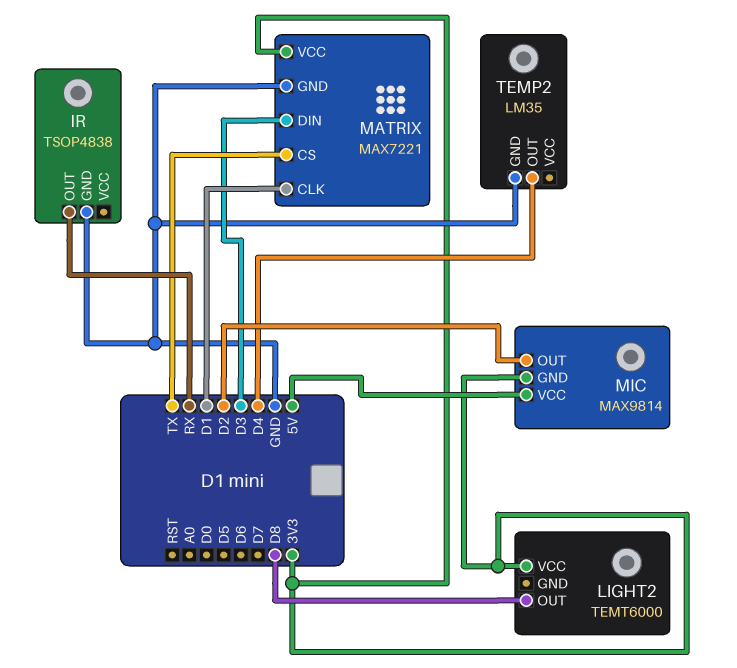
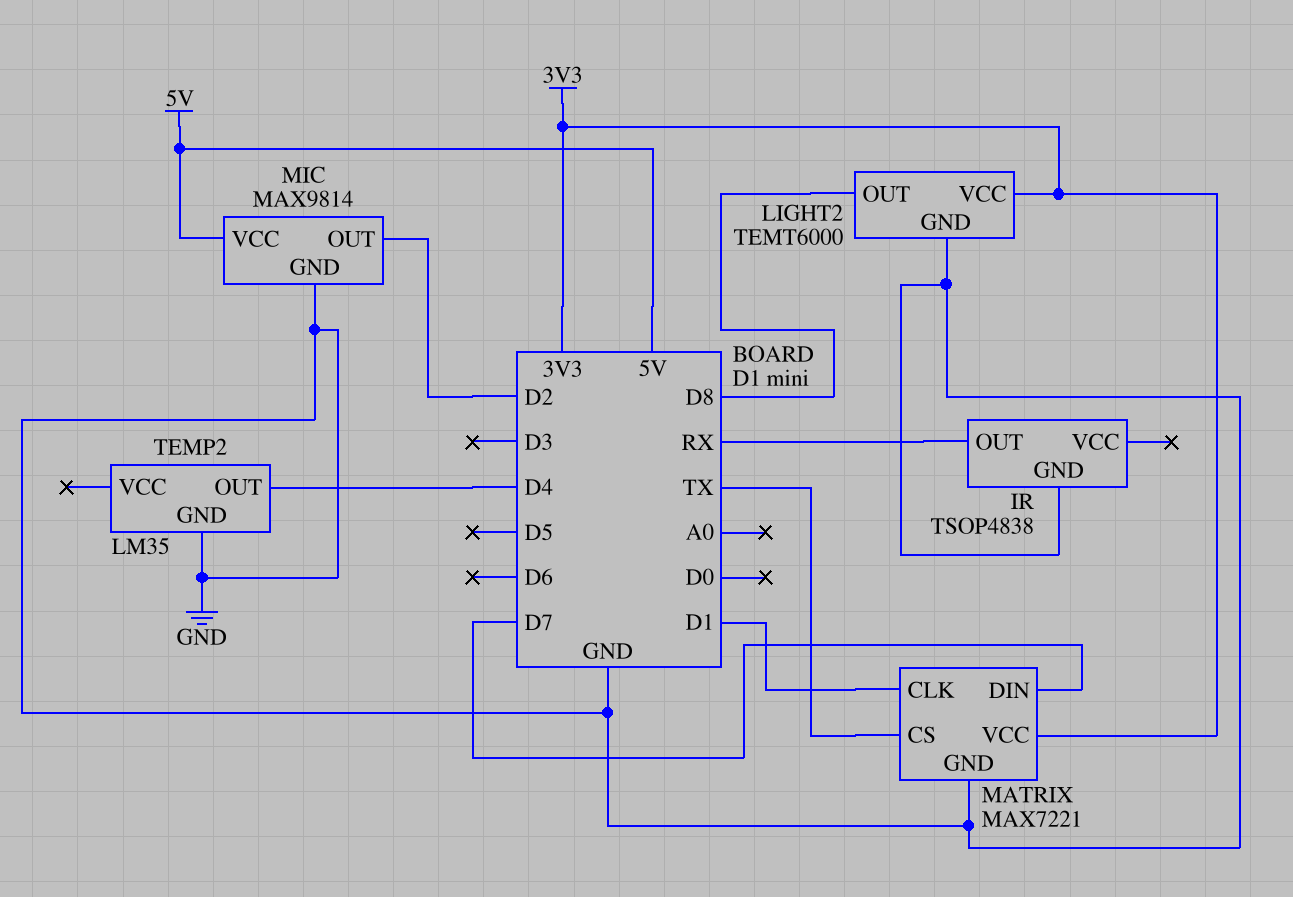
LIGHT2 pin GND: none -> GND
MATRIX pin DIN: D3 -> D7
MIC pin GND: 3V3 -> GND

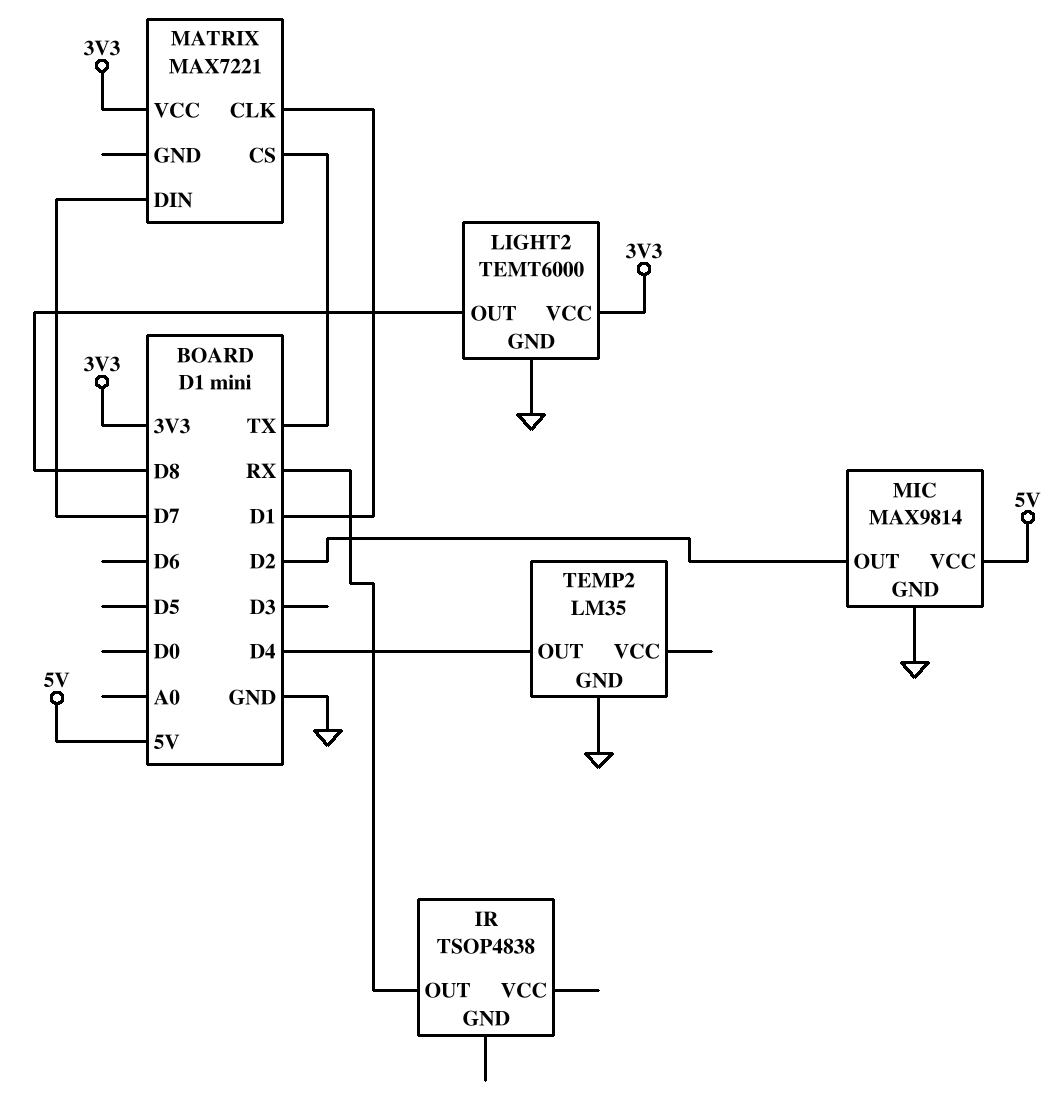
IR pin GND: GND -> none
MATRIX pin GND: GND -> none

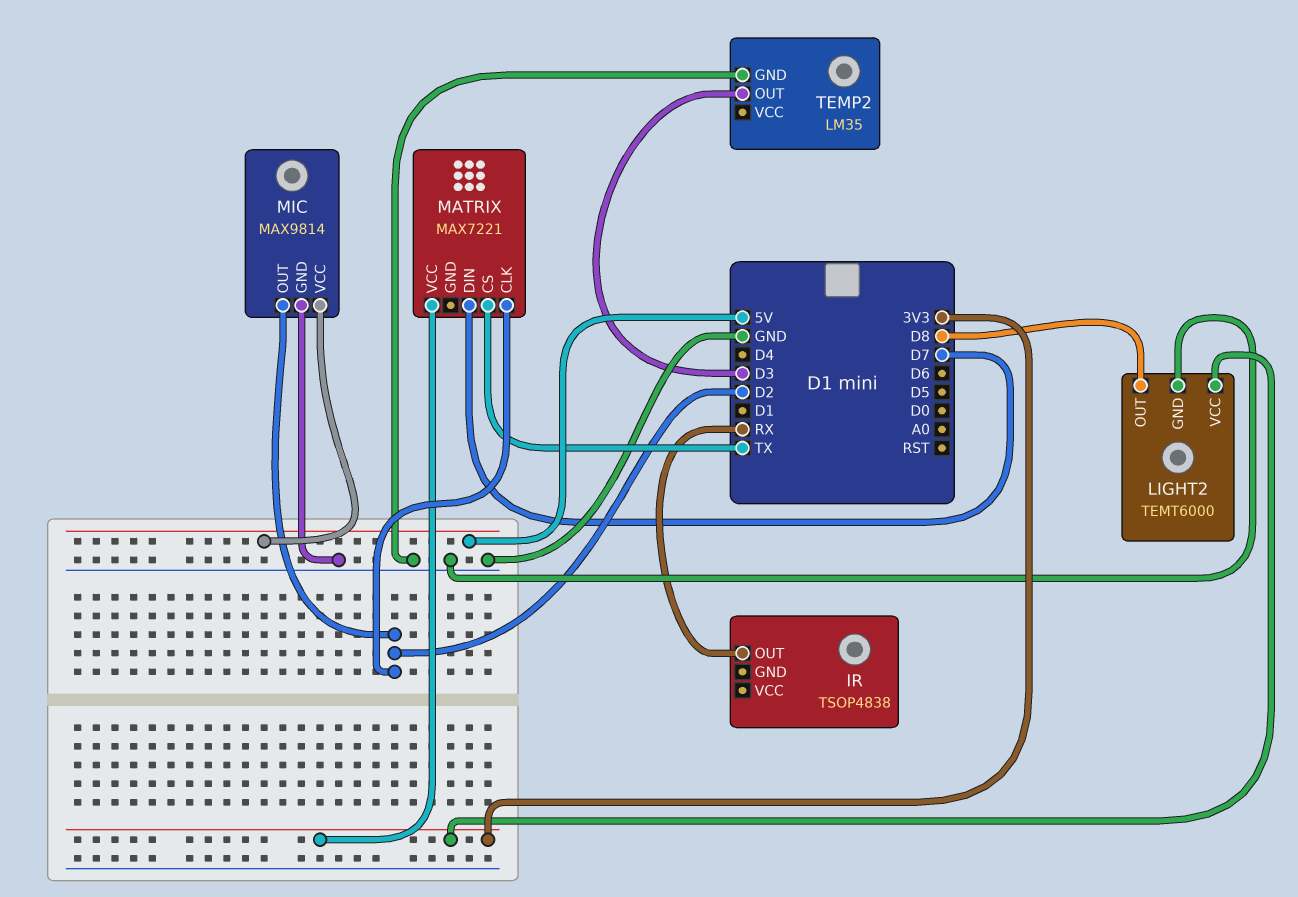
MATRIX pin CLK: D1 -> D2
TEMP2 pin OUT: D4 -> D3

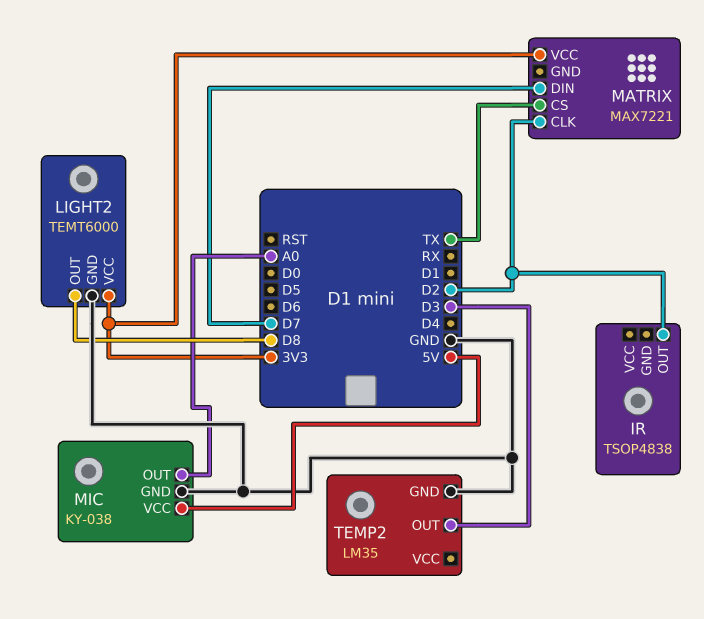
IR pin OUT: RX -> D2
MIC: MAX9814 -> KY-038
MIC pin OUT: D2 -> A0

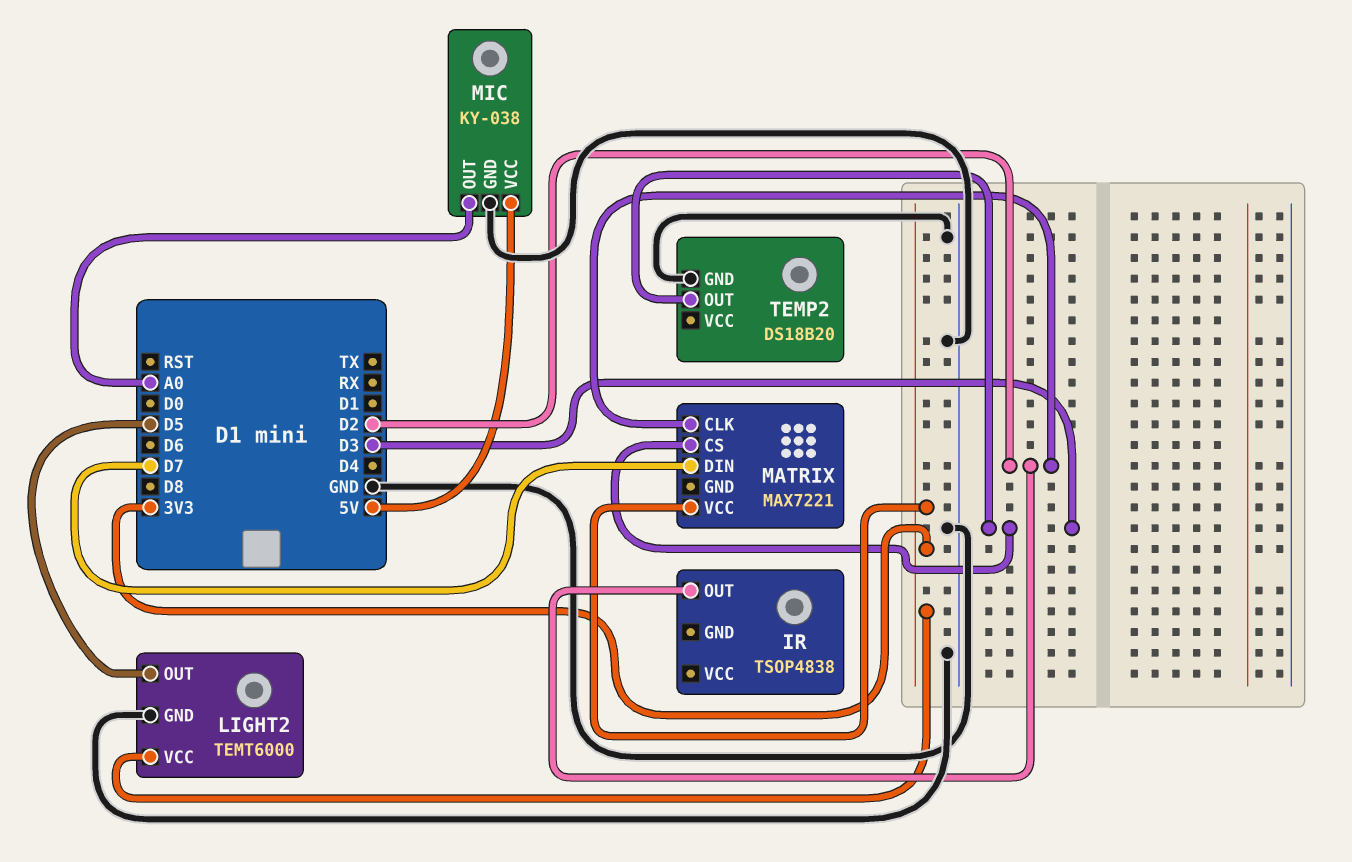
LIGHT2 pin OUT: D8 -> D5
MATRIX pin CS: TX -> D3
TEMP2: LM35 -> DS18B20

